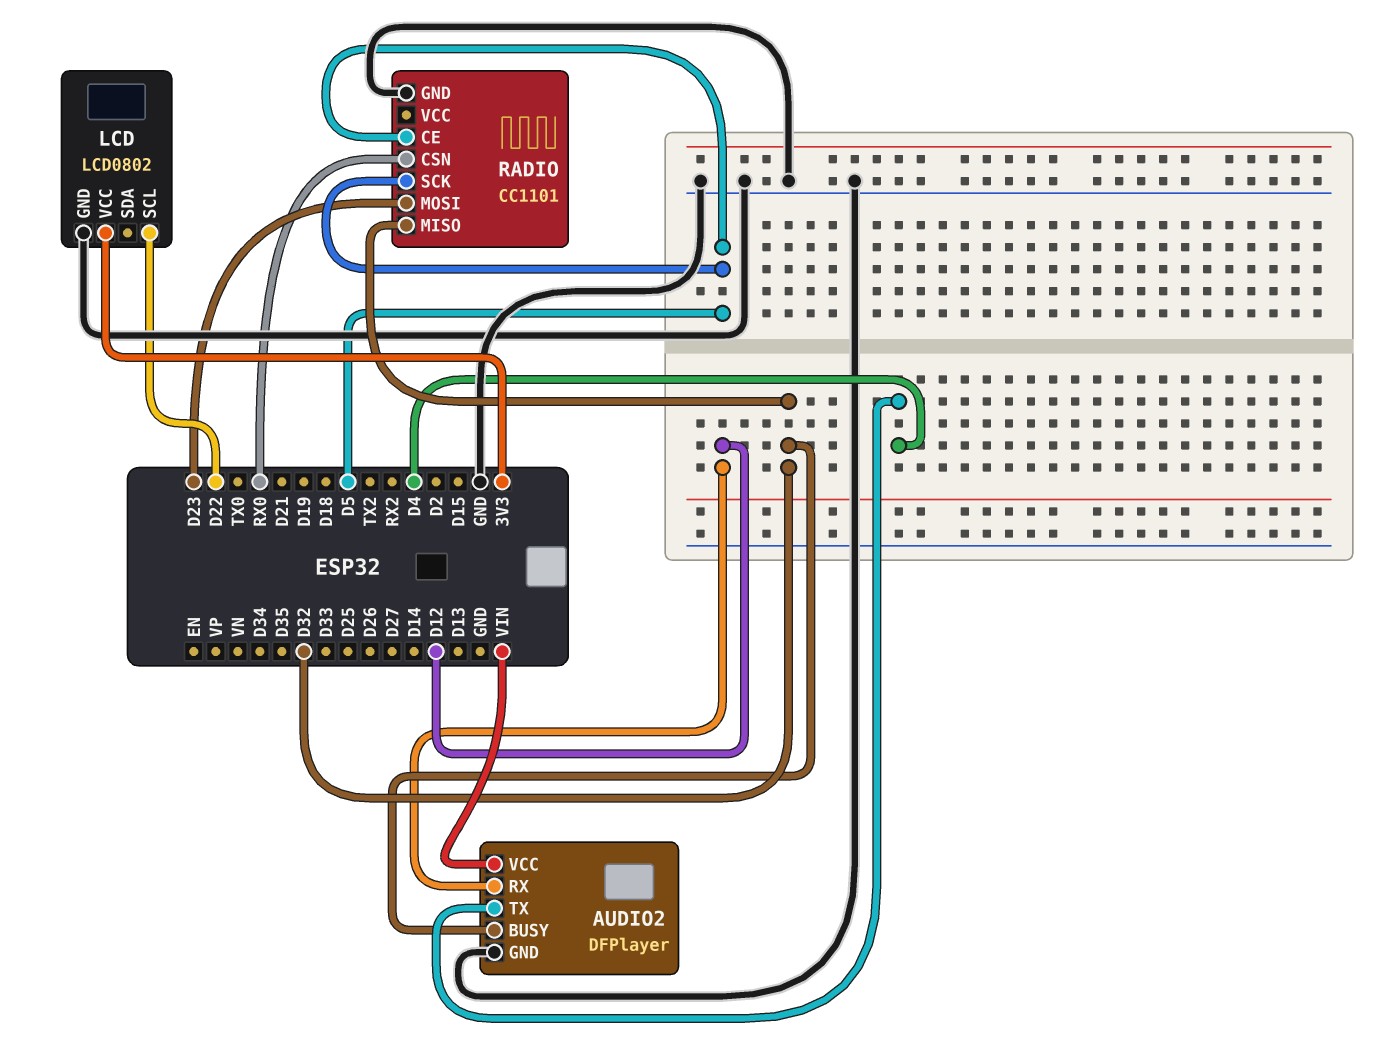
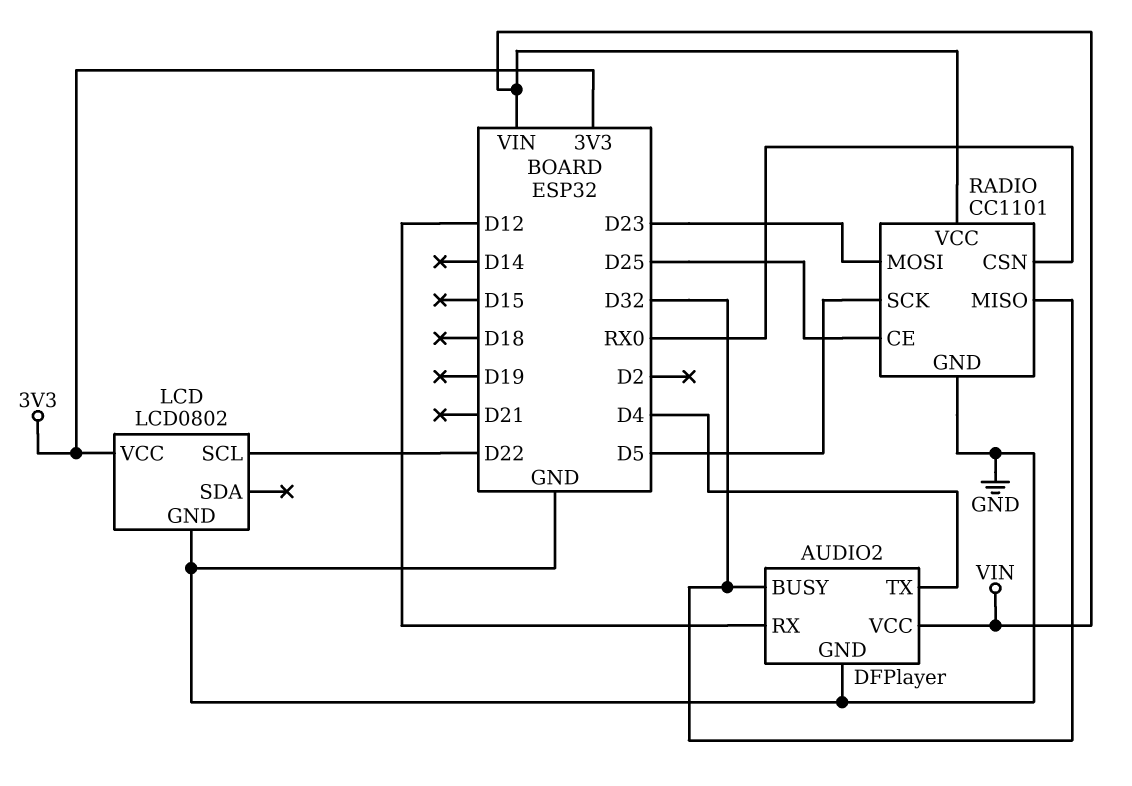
RADIO pin CE: D5 -> D25
RADIO pin VCC: none -> VIN

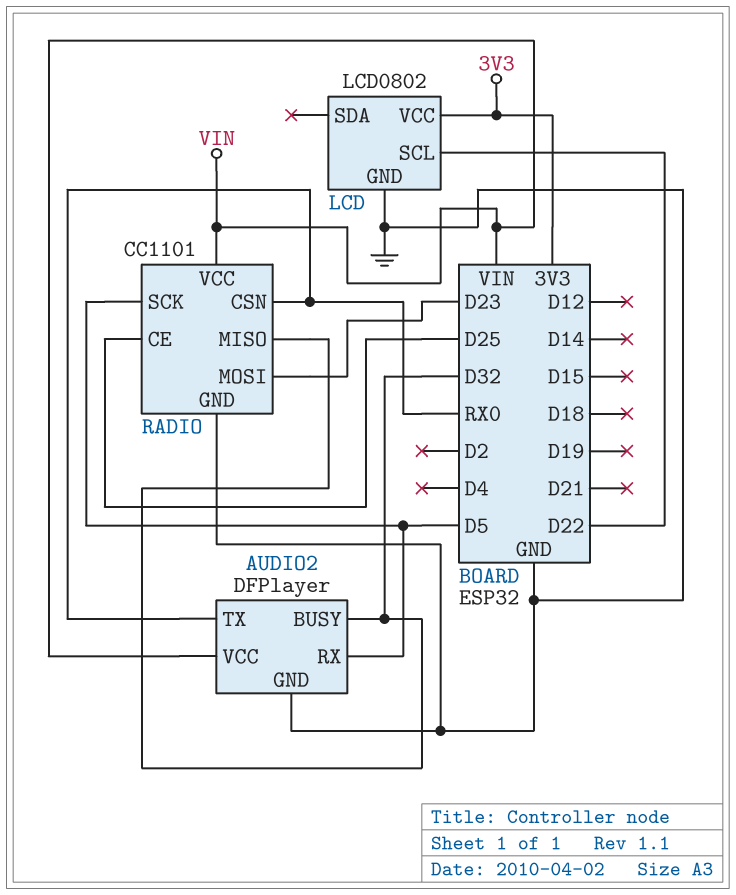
AUDIO2 pin RX: D12 -> D5
AUDIO2 pin TX: D4 -> RX0

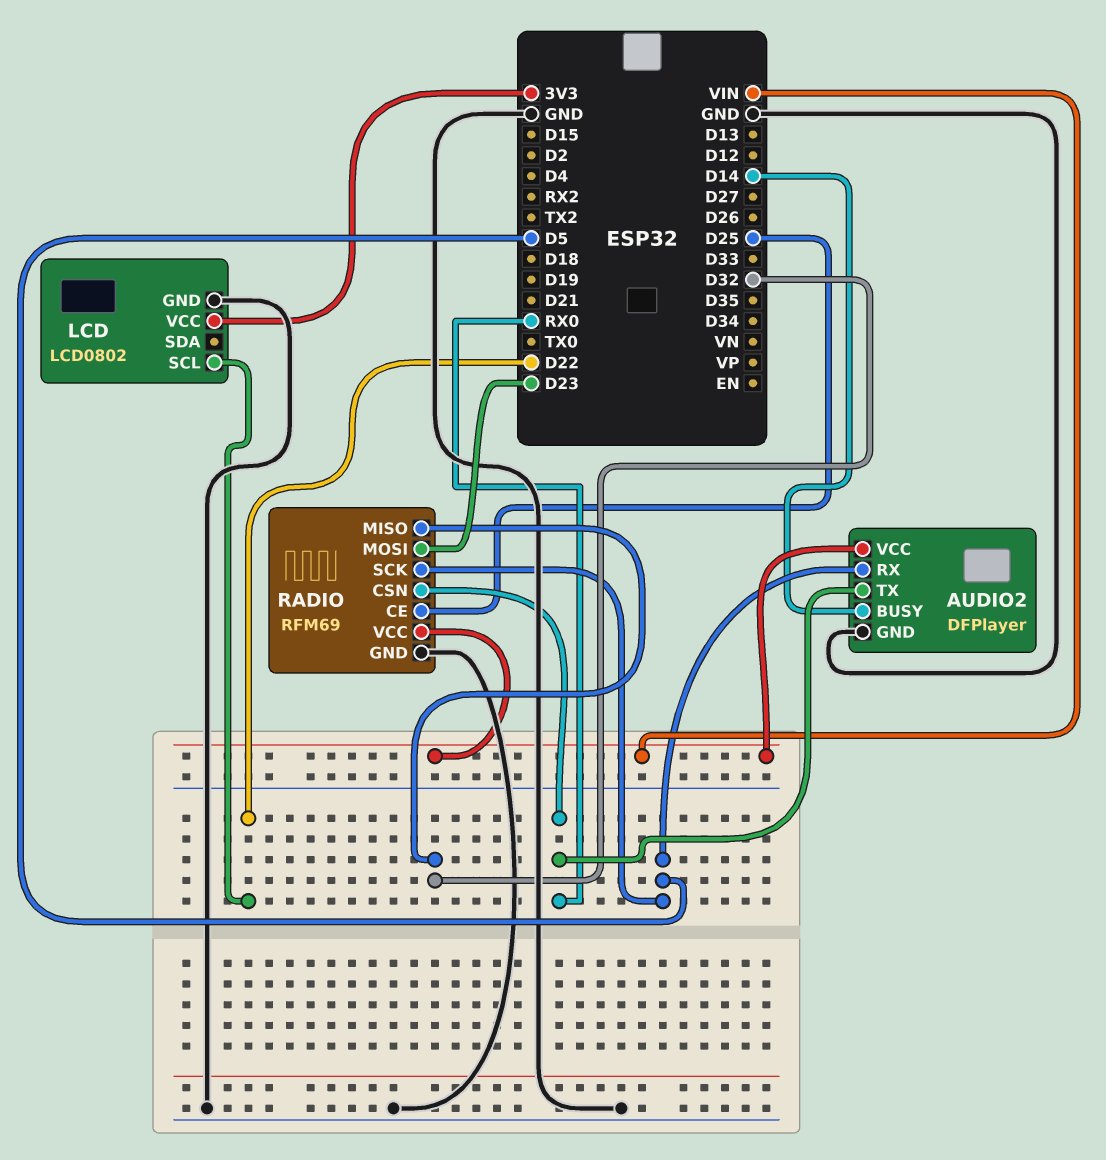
AUDIO2 pin BUSY: D32 -> D14
RADIO: CC1101 -> RFM69

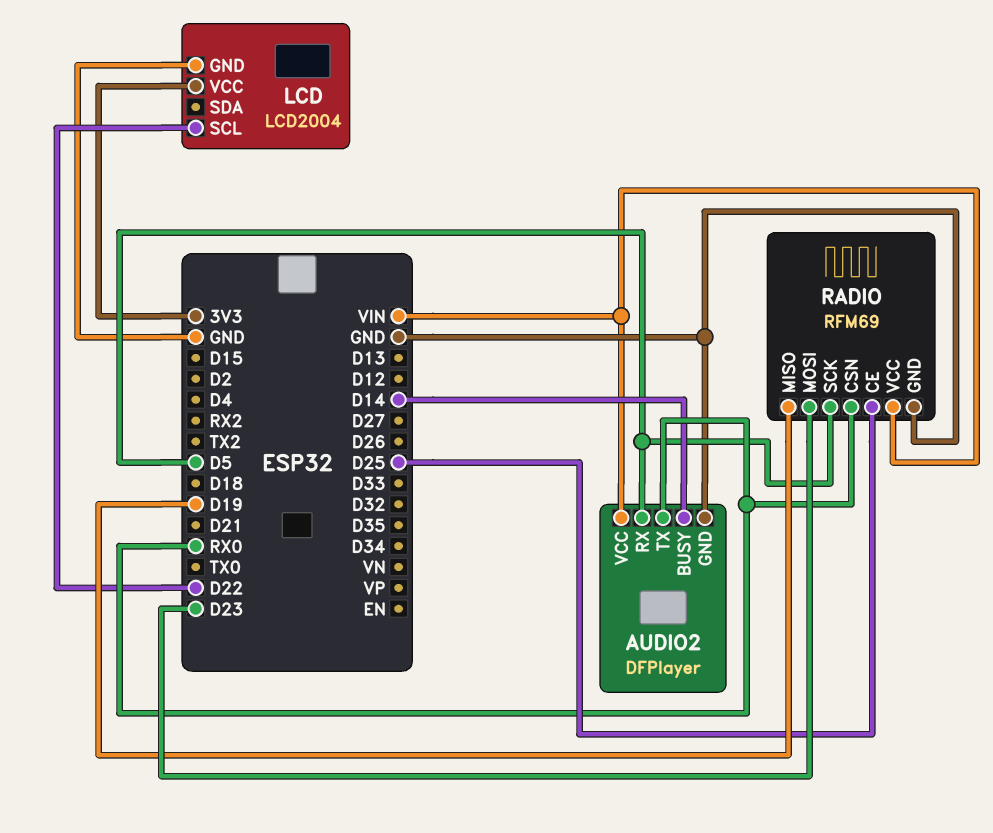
LCD: LCD0802 -> LCD2004
RADIO pin MISO: D32 -> D19

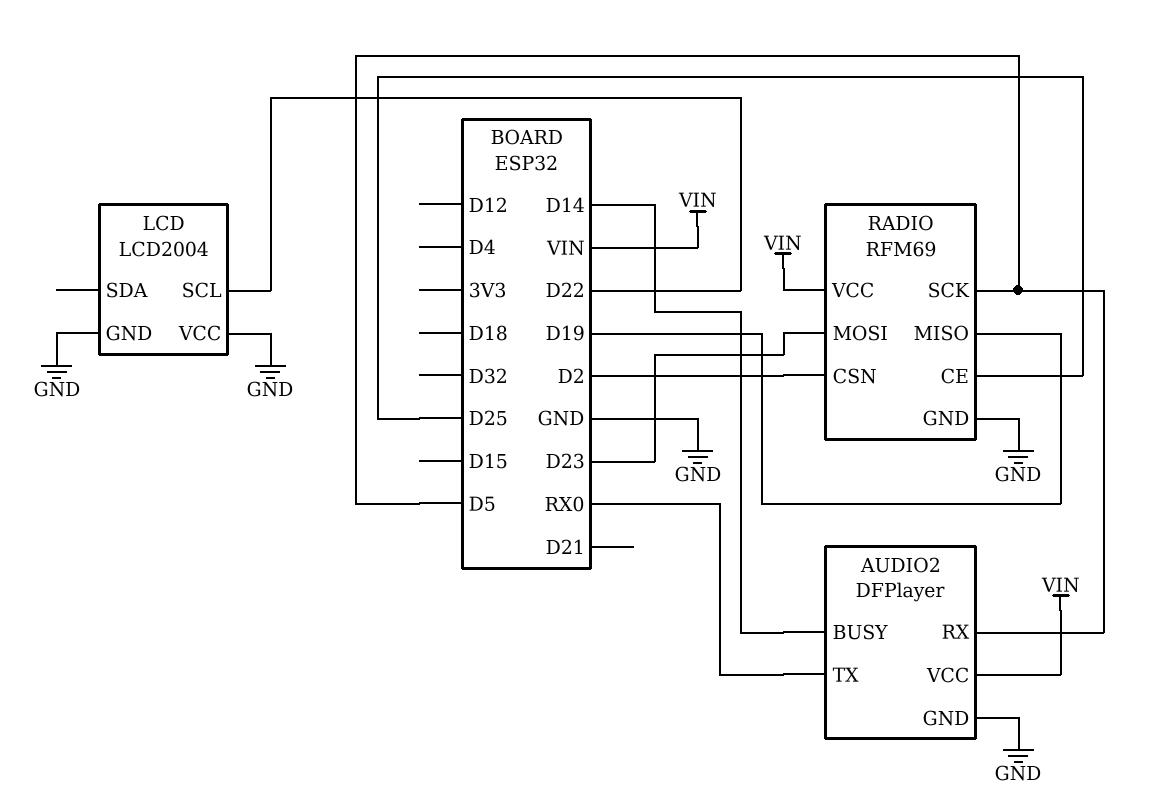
LCD pin VCC: 3V3 -> GND
RADIO pin CSN: RX0 -> D2

